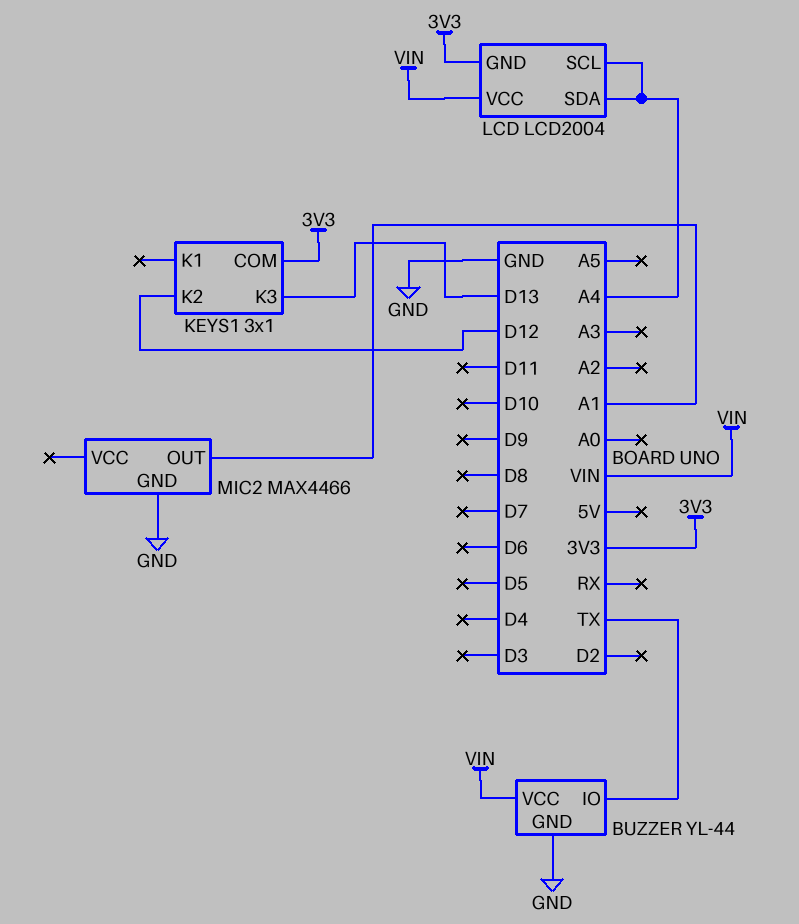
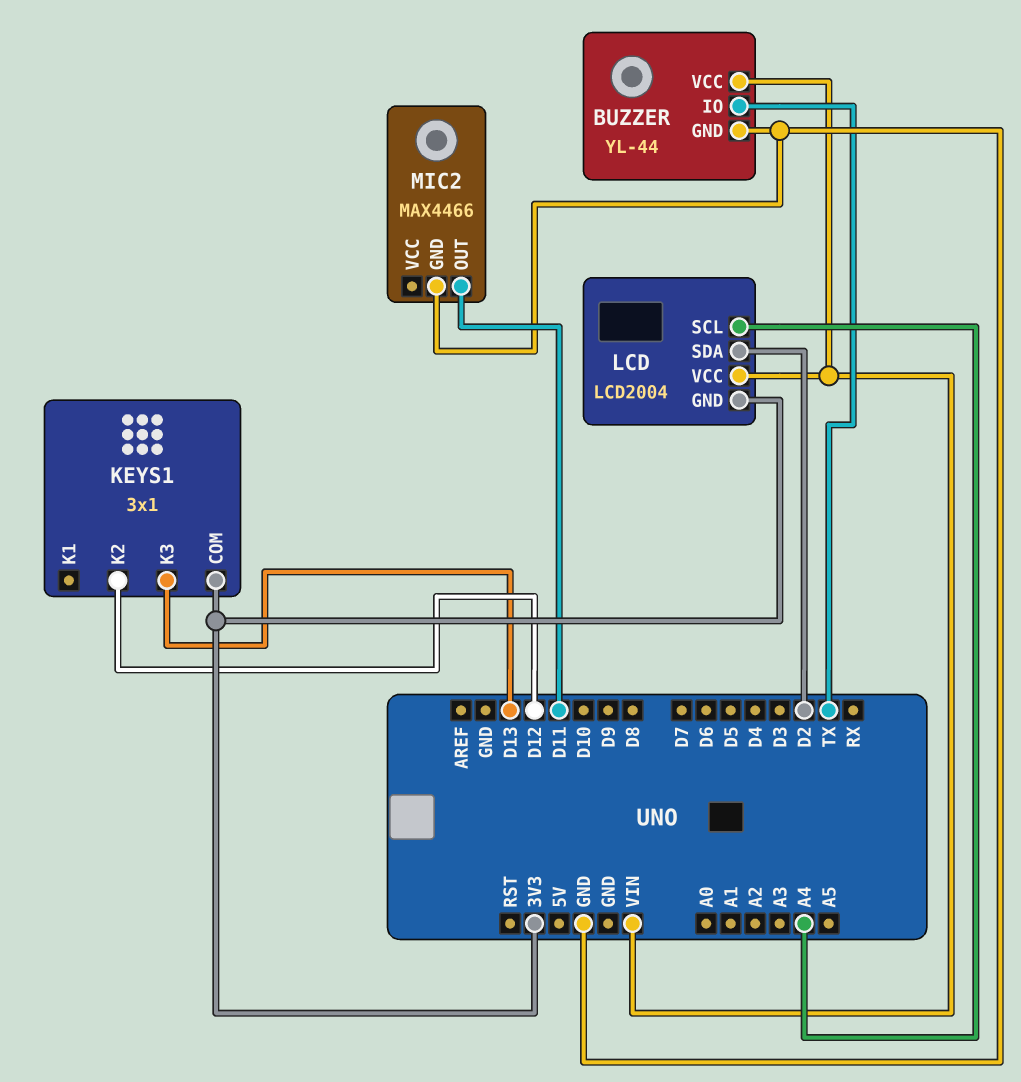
LCD pin SDA: A4 -> D2
MIC2 pin OUT: A1 -> D11

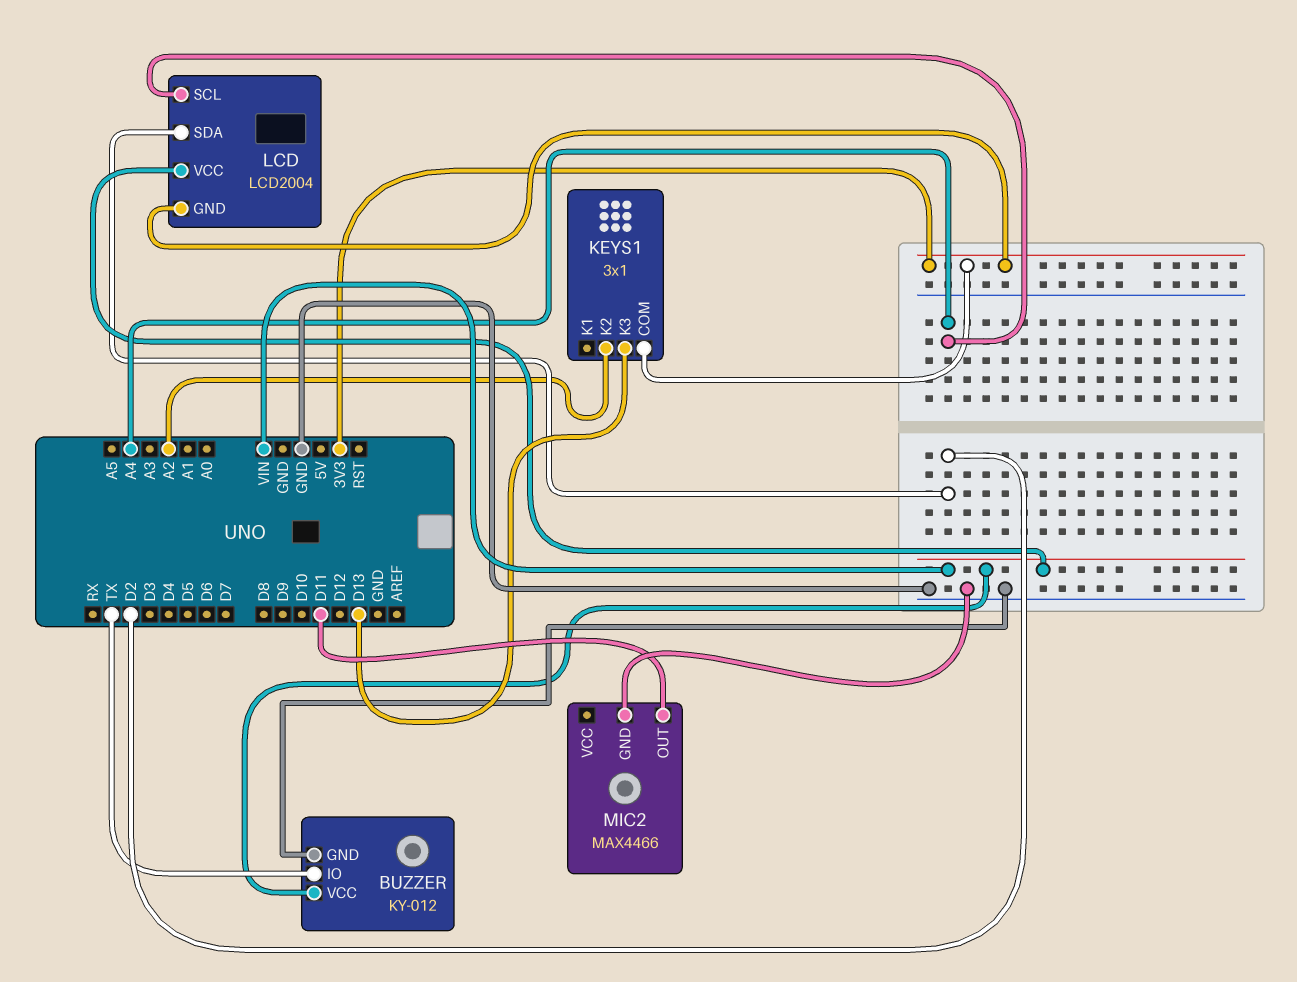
BUZZER: YL-44 -> KY-012
KEYS1 pin K2: D12 -> A2

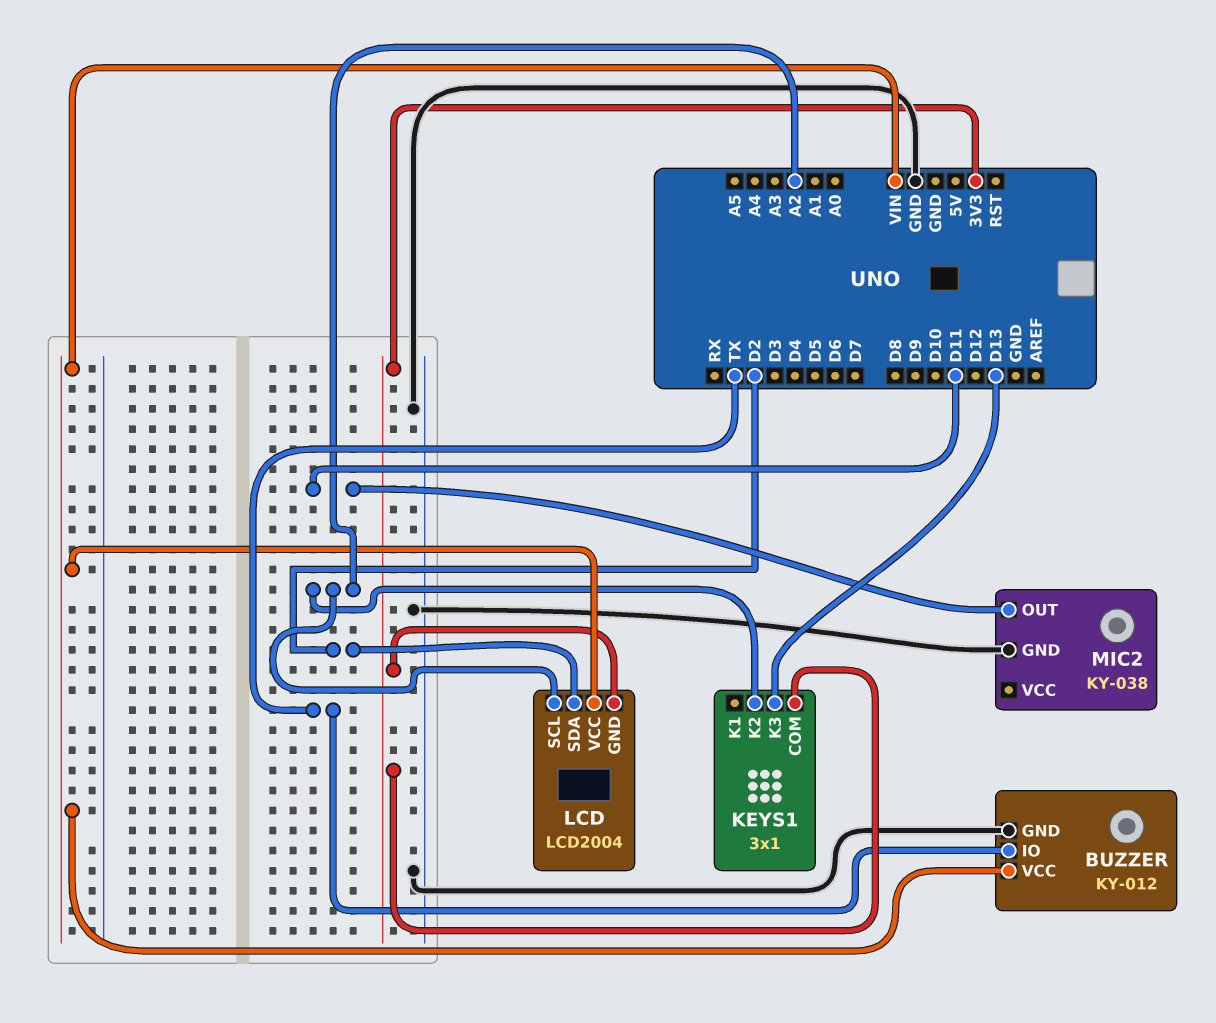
LCD pin SCL: A4 -> A2
MIC2: MAX4466 -> KY-038

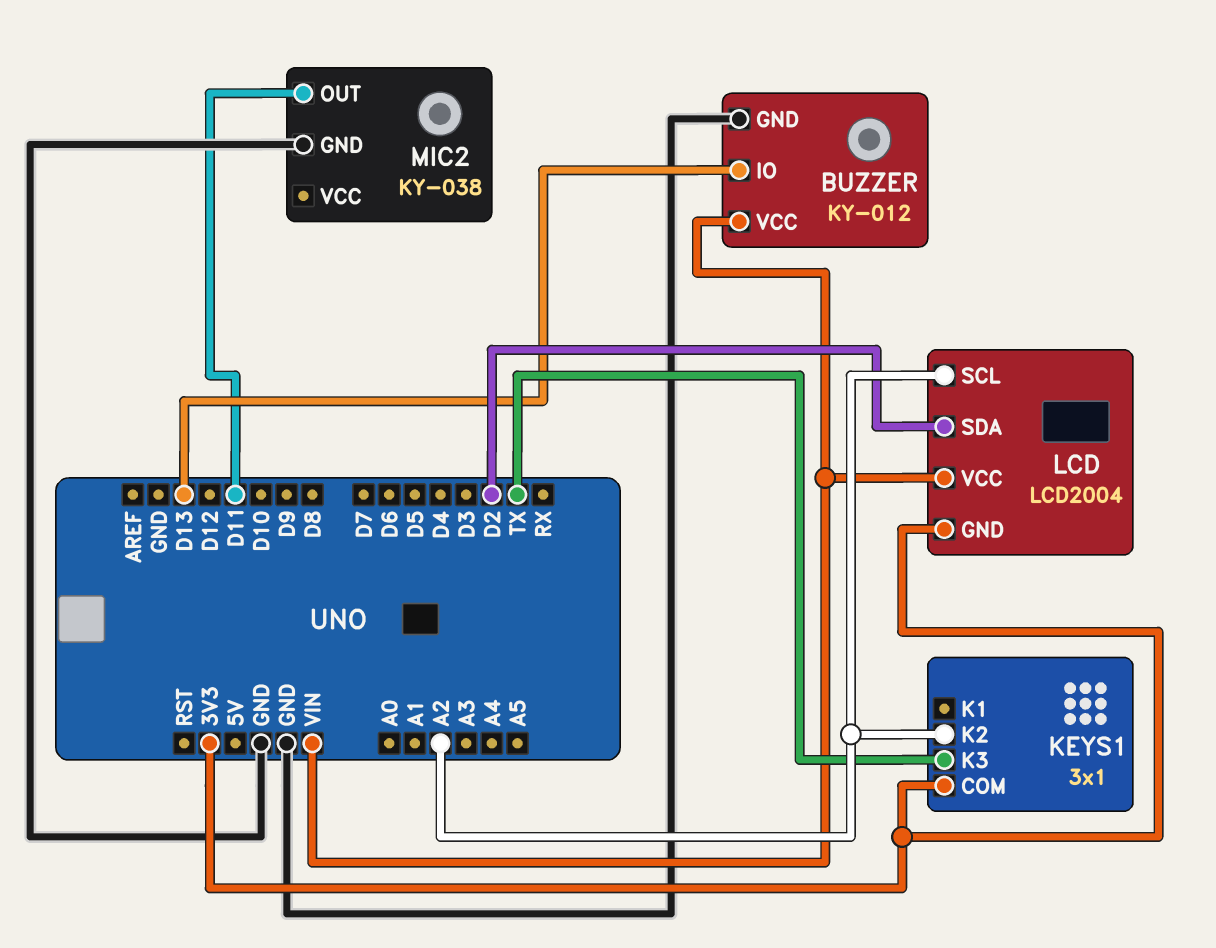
BUZZER pin IO: TX -> D13
KEYS1 pin K3: D13 -> TX

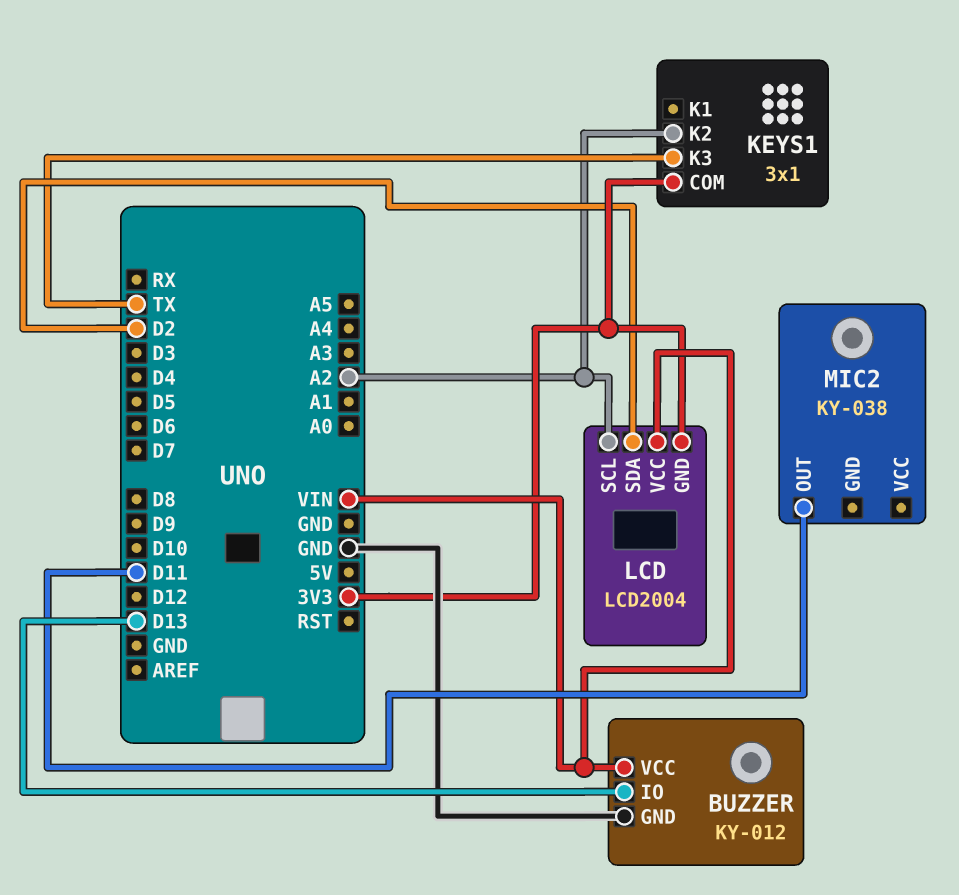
MIC2 pin GND: GND -> none

